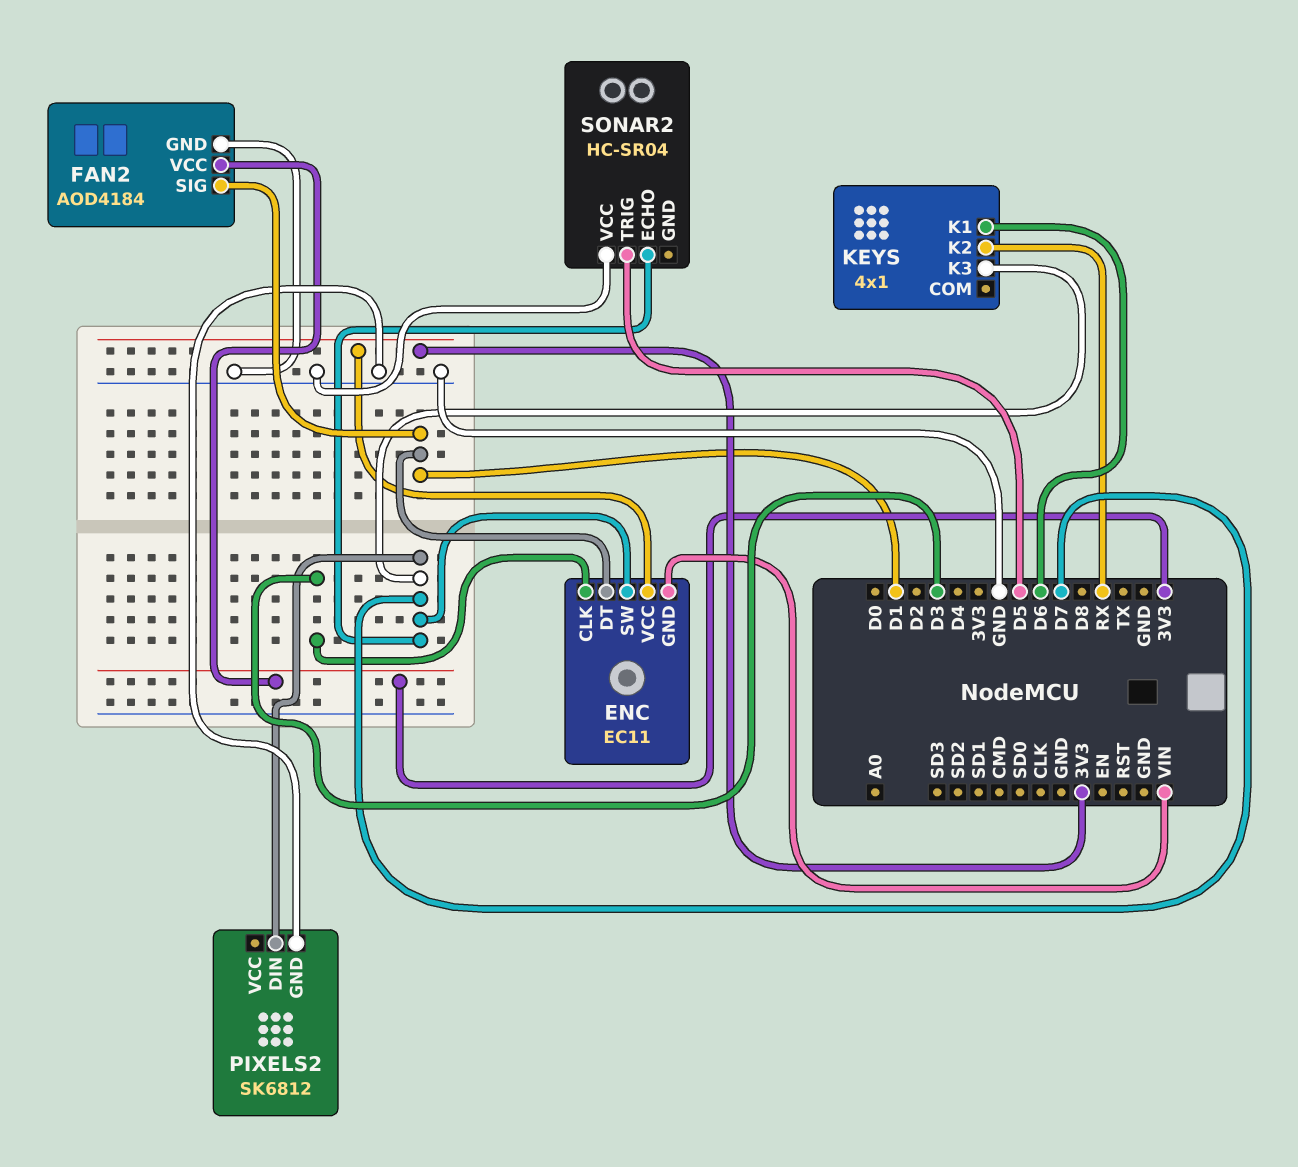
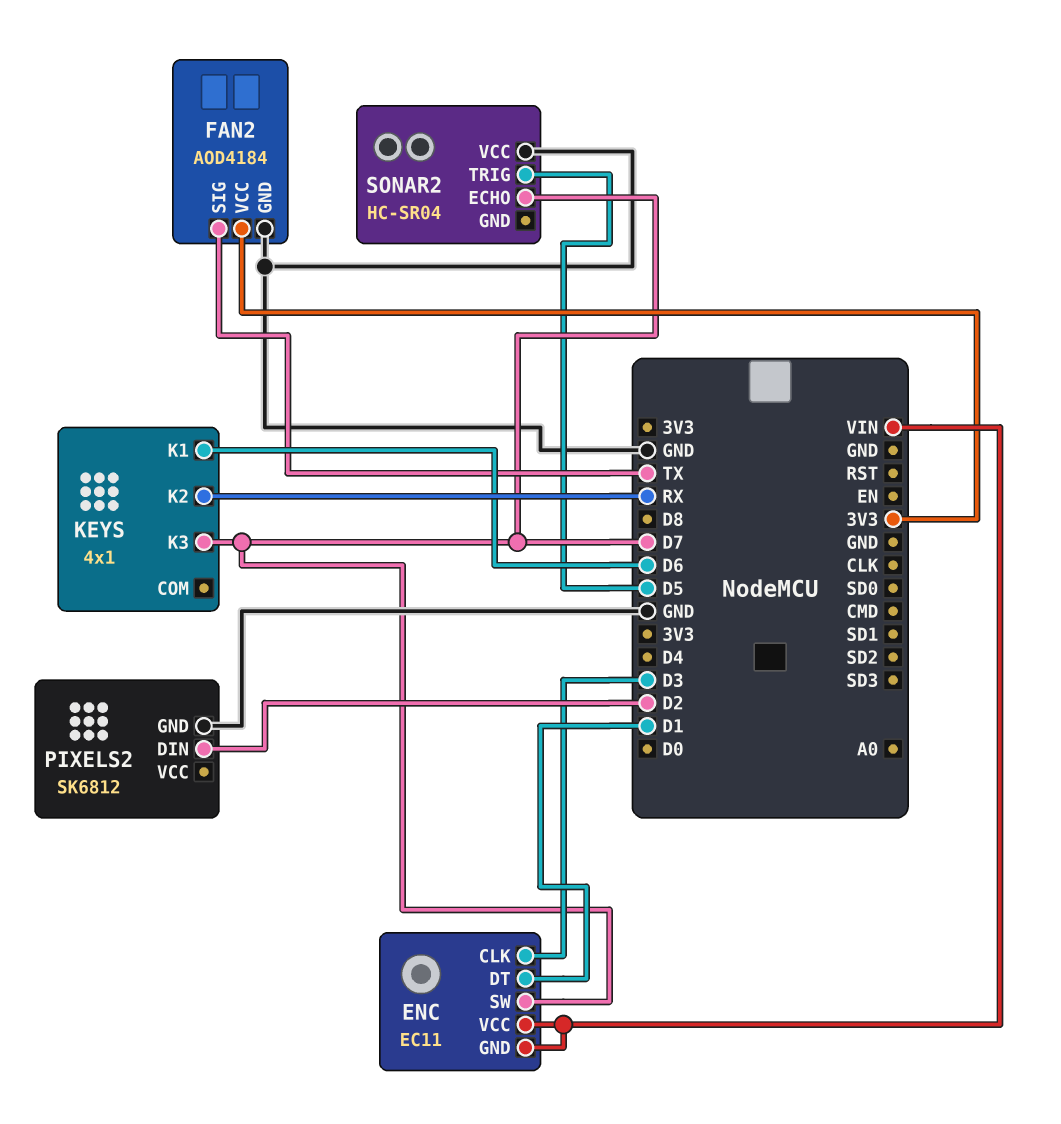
ENC pin VCC: 3V3 -> VIN
FAN2 pin SIG: D1 -> TX
PIXELS2 pin DIN: D7 -> D2

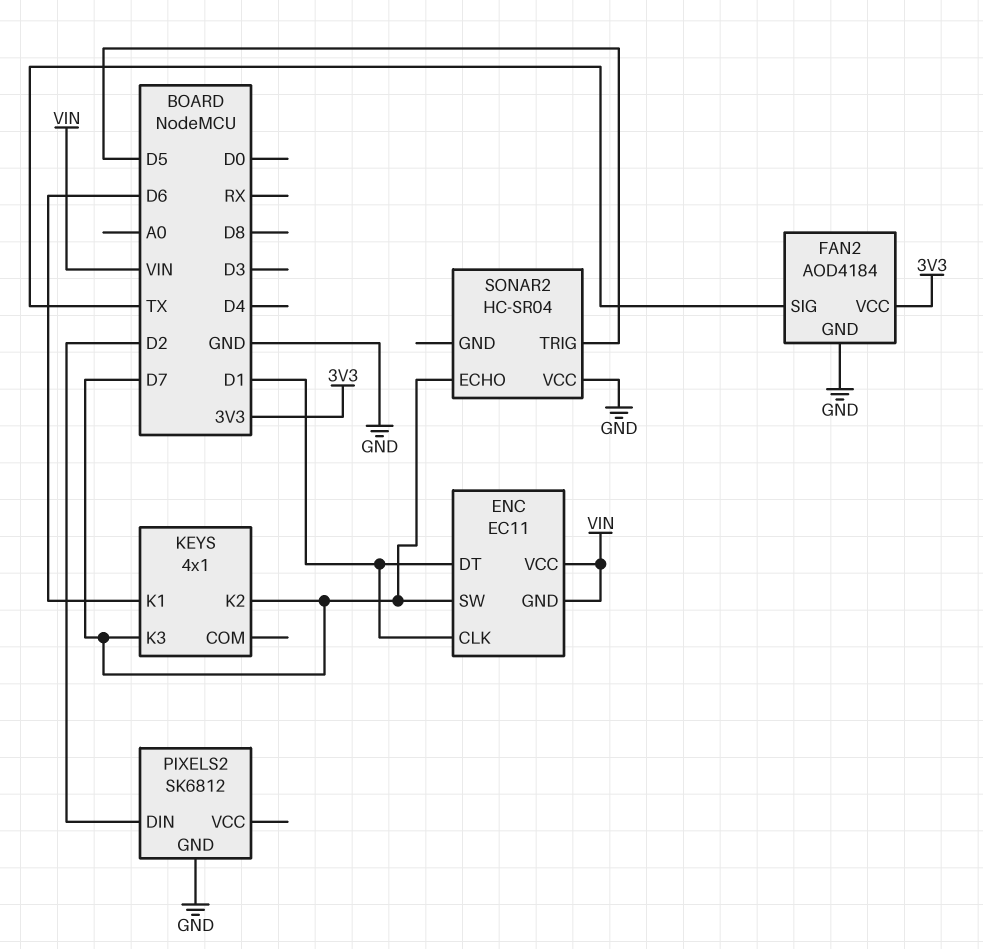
ENC pin CLK: D3 -> D1
KEYS pin K2: RX -> D7

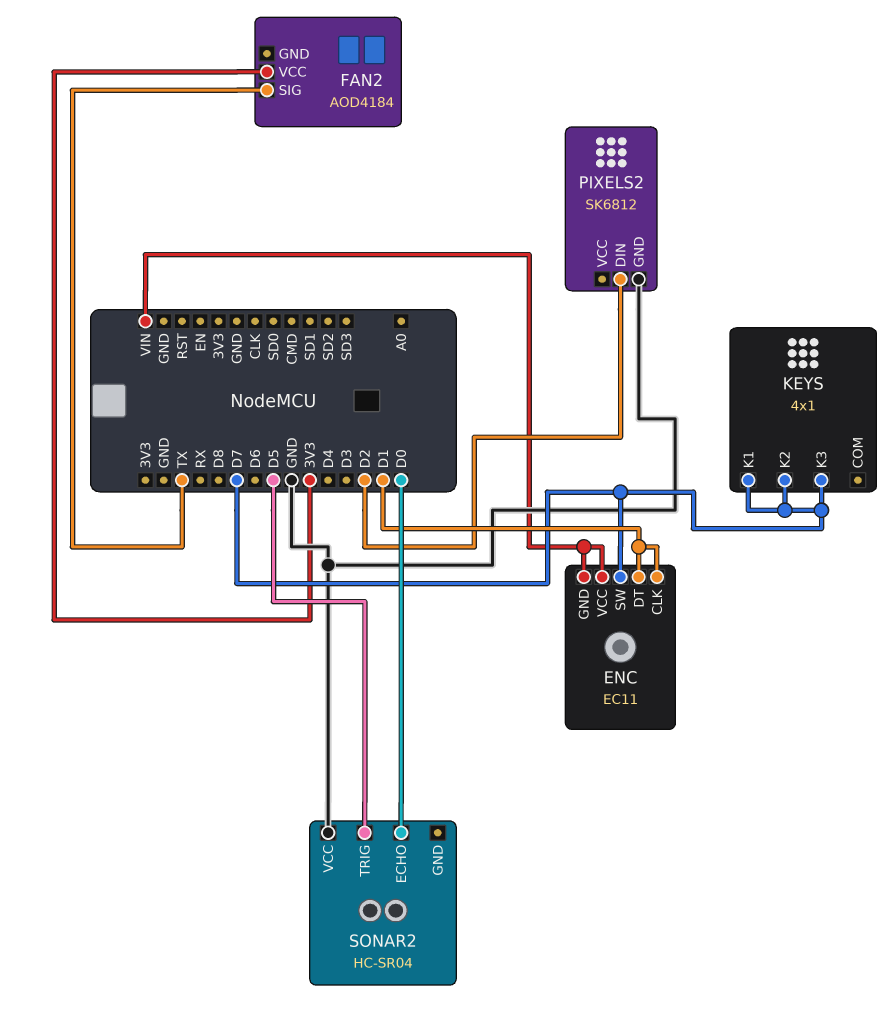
FAN2 pin GND: GND -> none
KEYS pin K1: D6 -> D7
SONAR2 pin ECHO: D7 -> D0

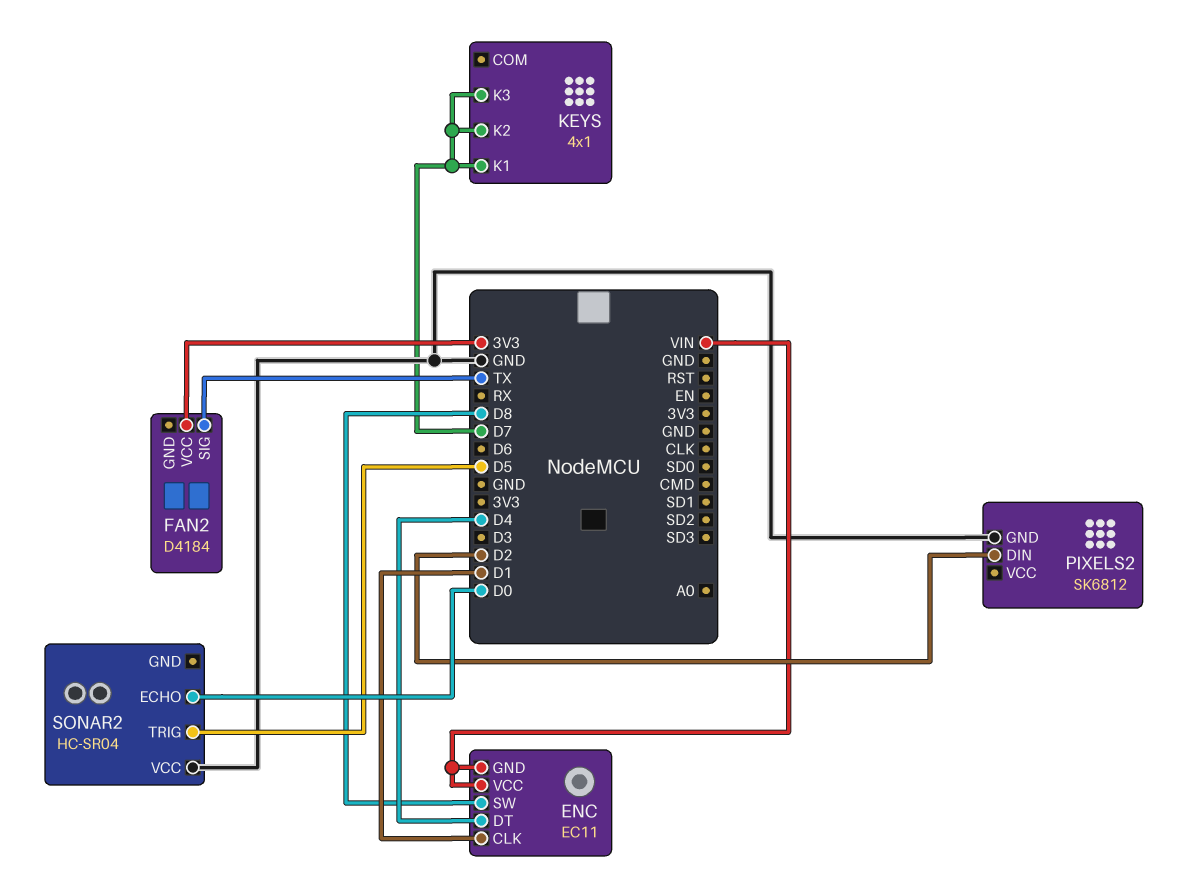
ENC pin DT: D1 -> D4
ENC pin SW: D7 -> D8
FAN2: AOD4184 -> D4184

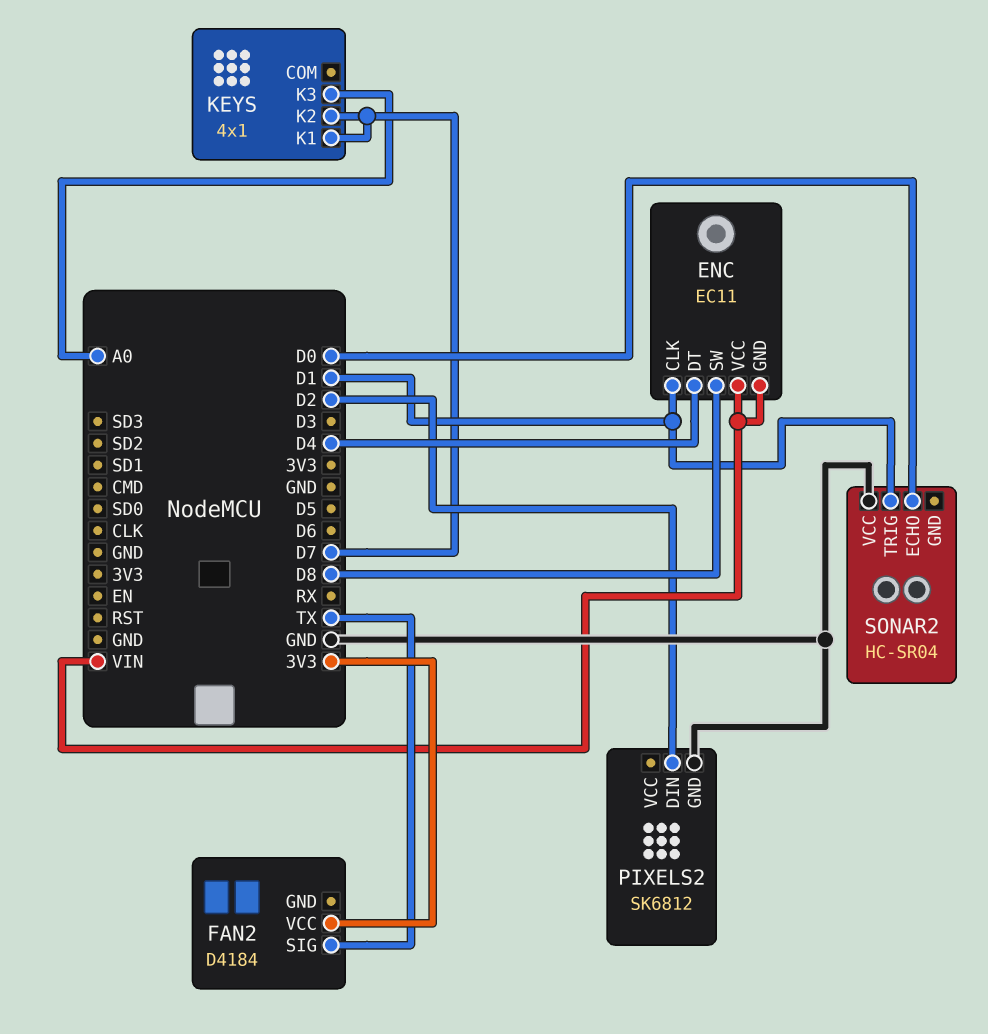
KEYS pin K3: D7 -> A0
SONAR2 pin TRIG: D5 -> D1

